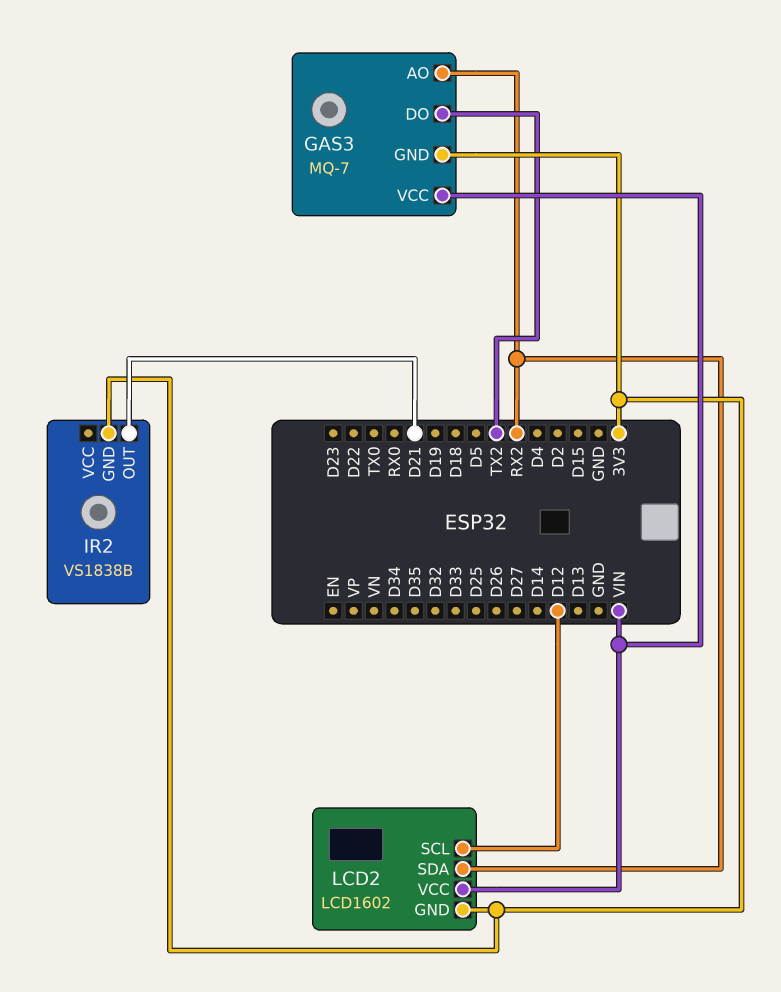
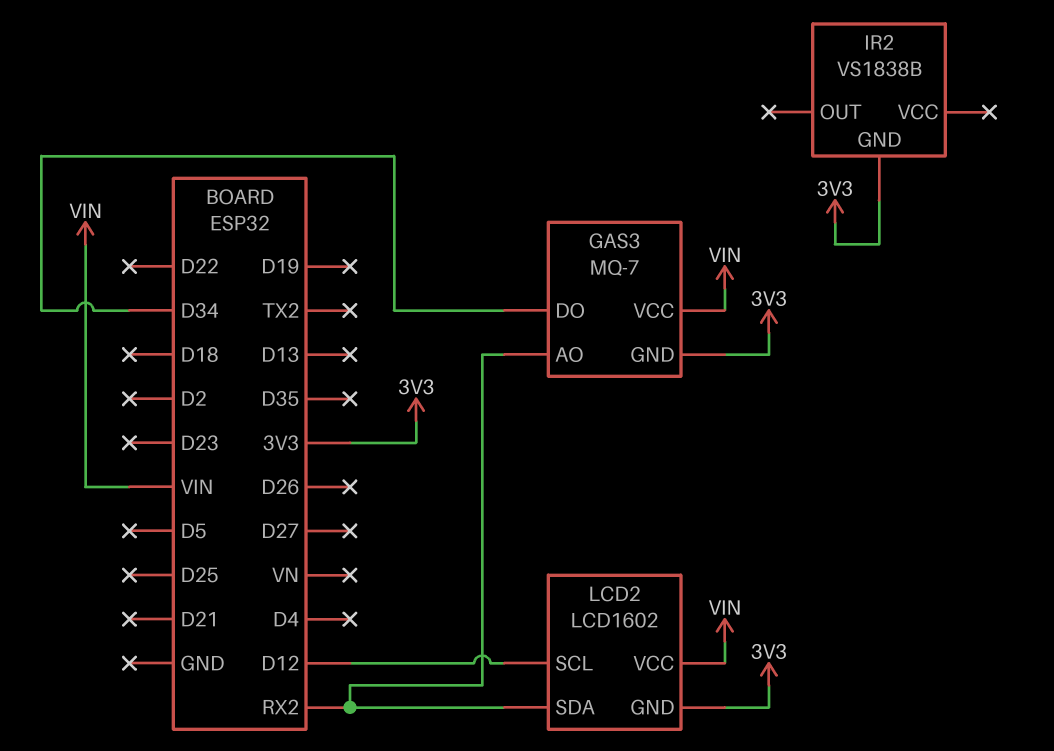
GAS3 pin DO: TX2 -> D34
IR2 pin OUT: D21 -> none

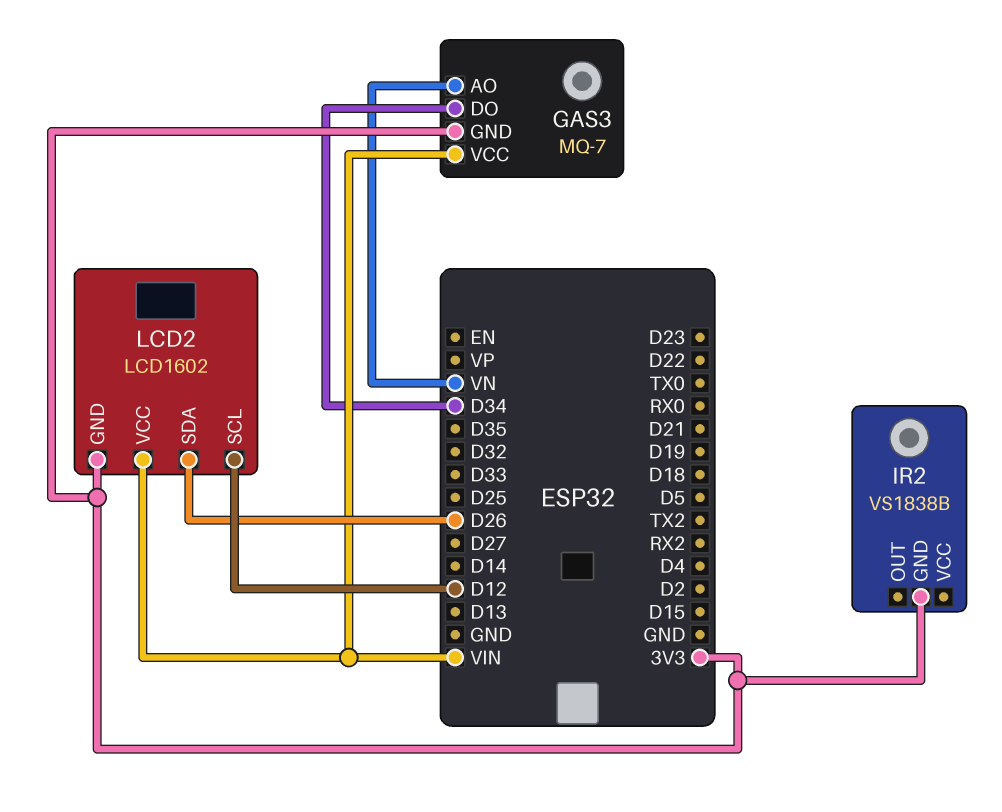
GAS3 pin AO: RX2 -> VN
LCD2 pin SDA: RX2 -> D26

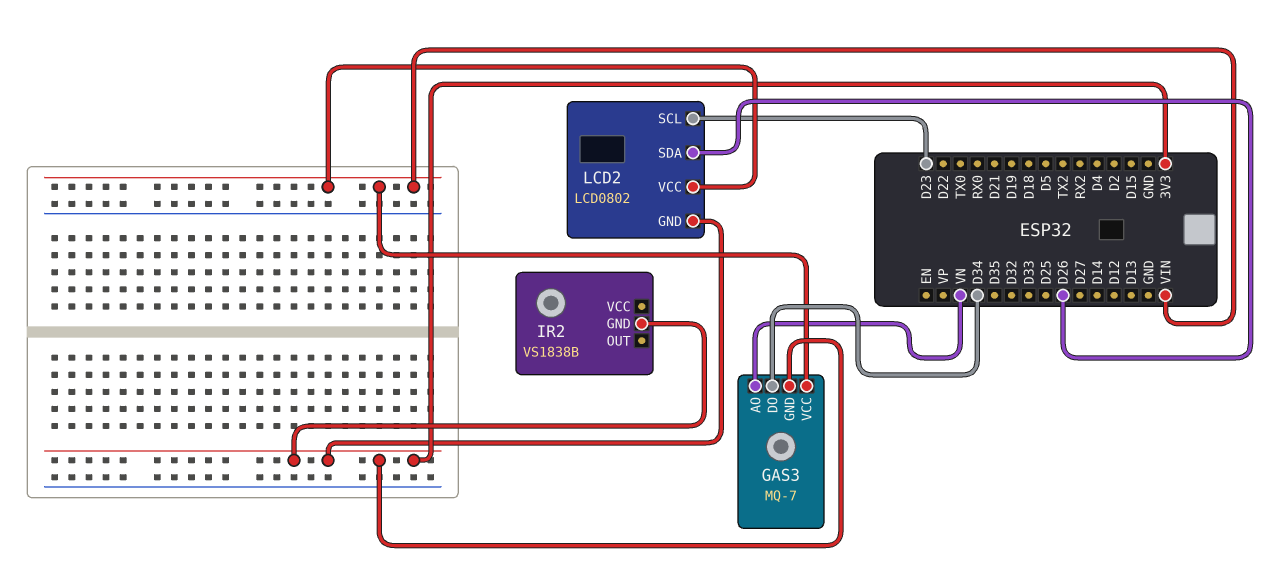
LCD2: LCD1602 -> LCD0802
LCD2 pin SCL: D12 -> D23

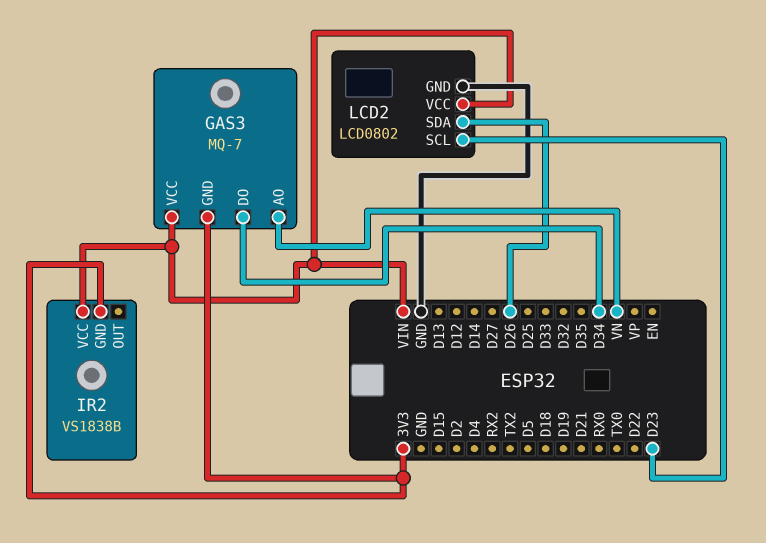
IR2 pin VCC: none -> VIN
LCD2 pin GND: 3V3 -> GND

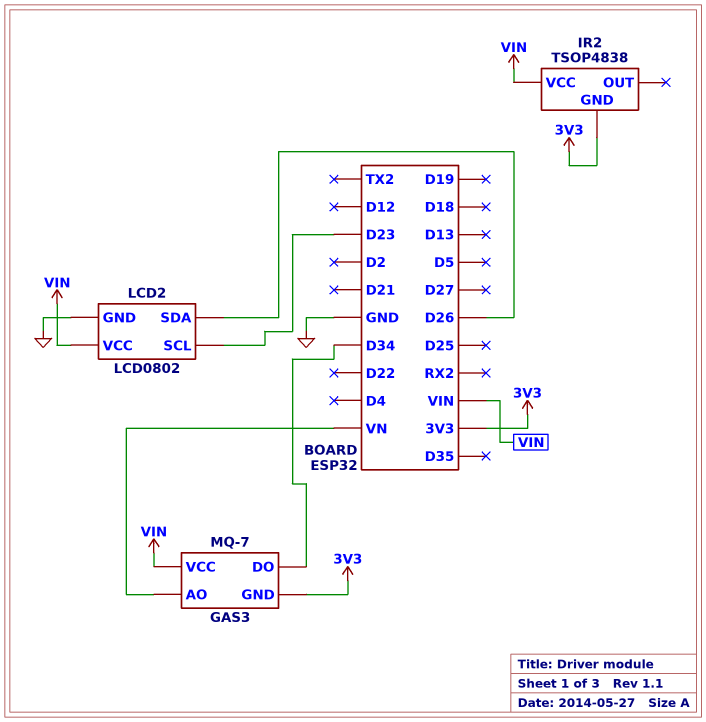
IR2: VS1838B -> TSOP4838

